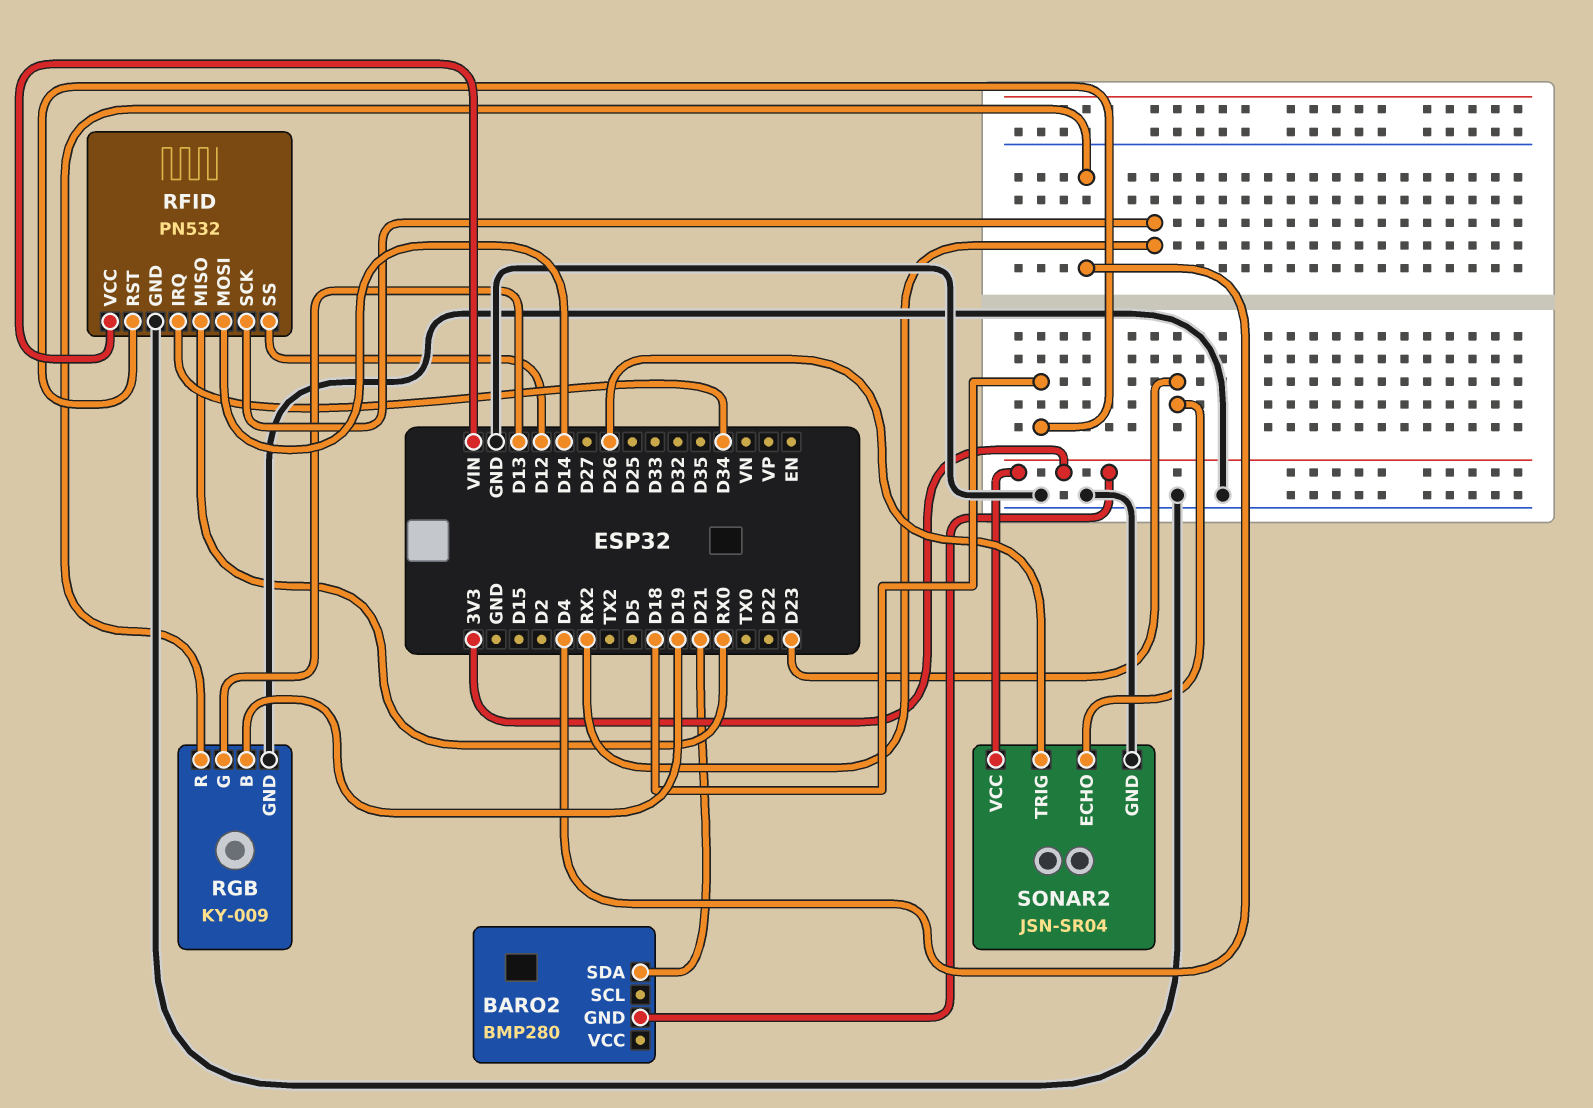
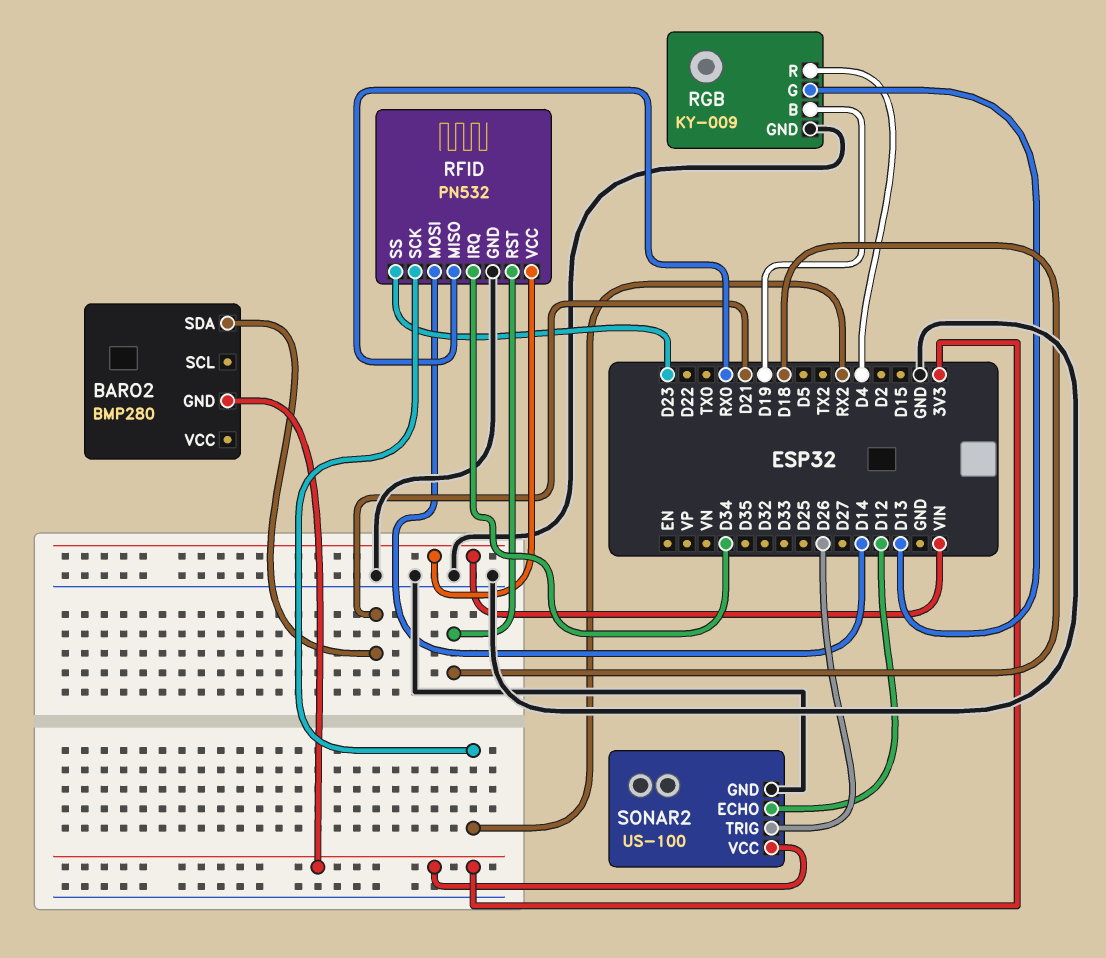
RFID pin SS: D12 -> D23
SONAR2: JSN-SR04 -> US-100
SONAR2 pin ECHO: D23 -> D12

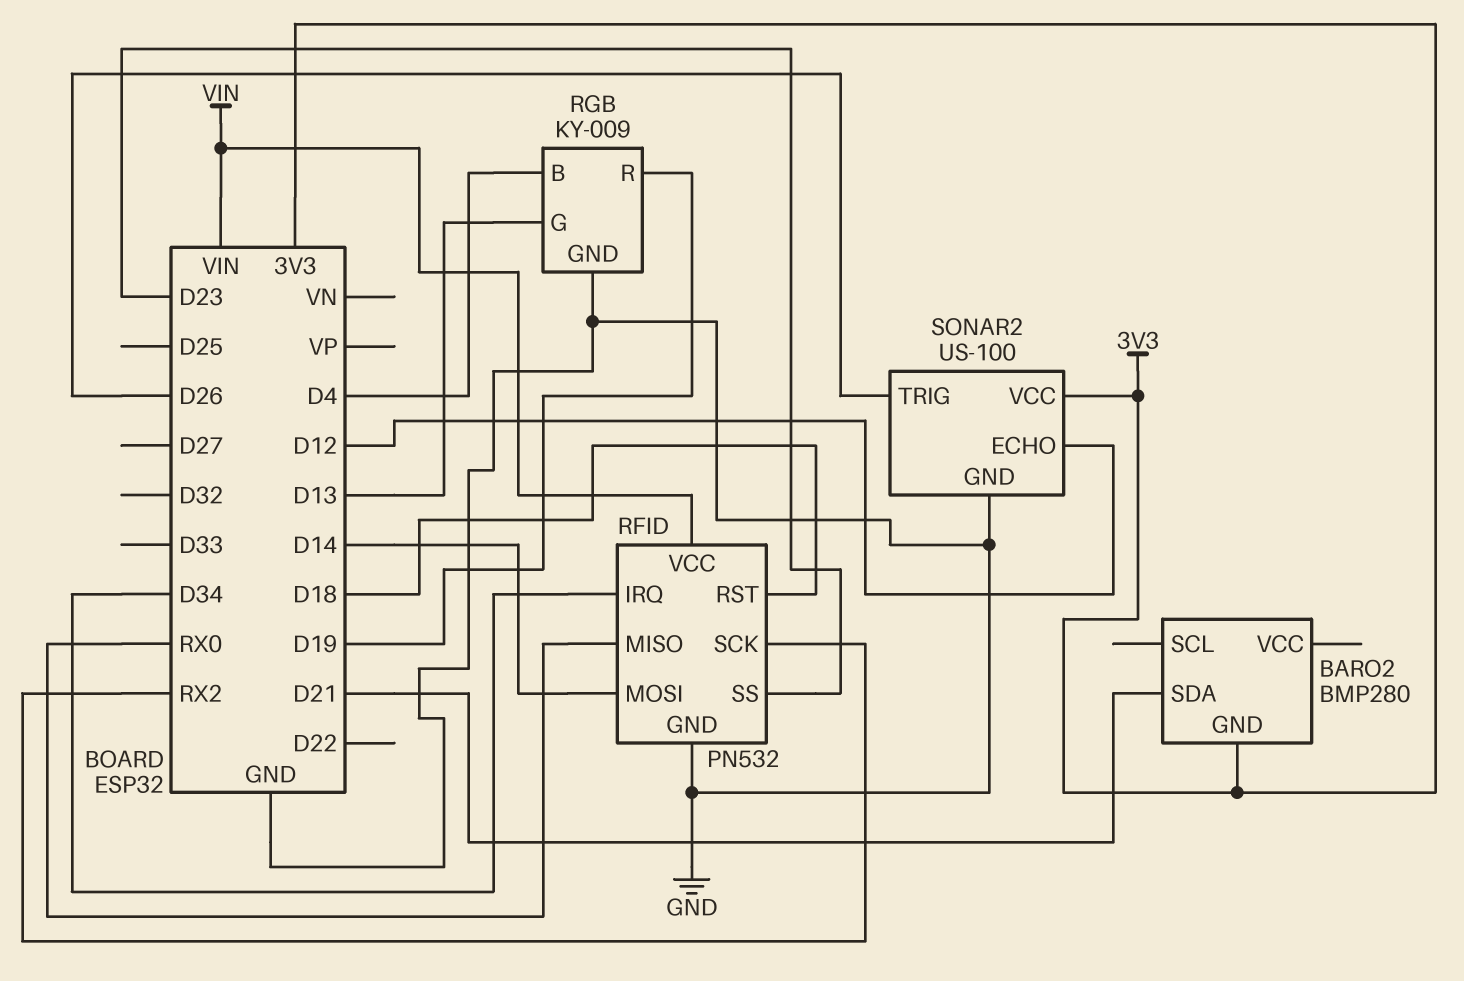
RGB pin B: D19 -> D4
RGB pin R: D4 -> D19

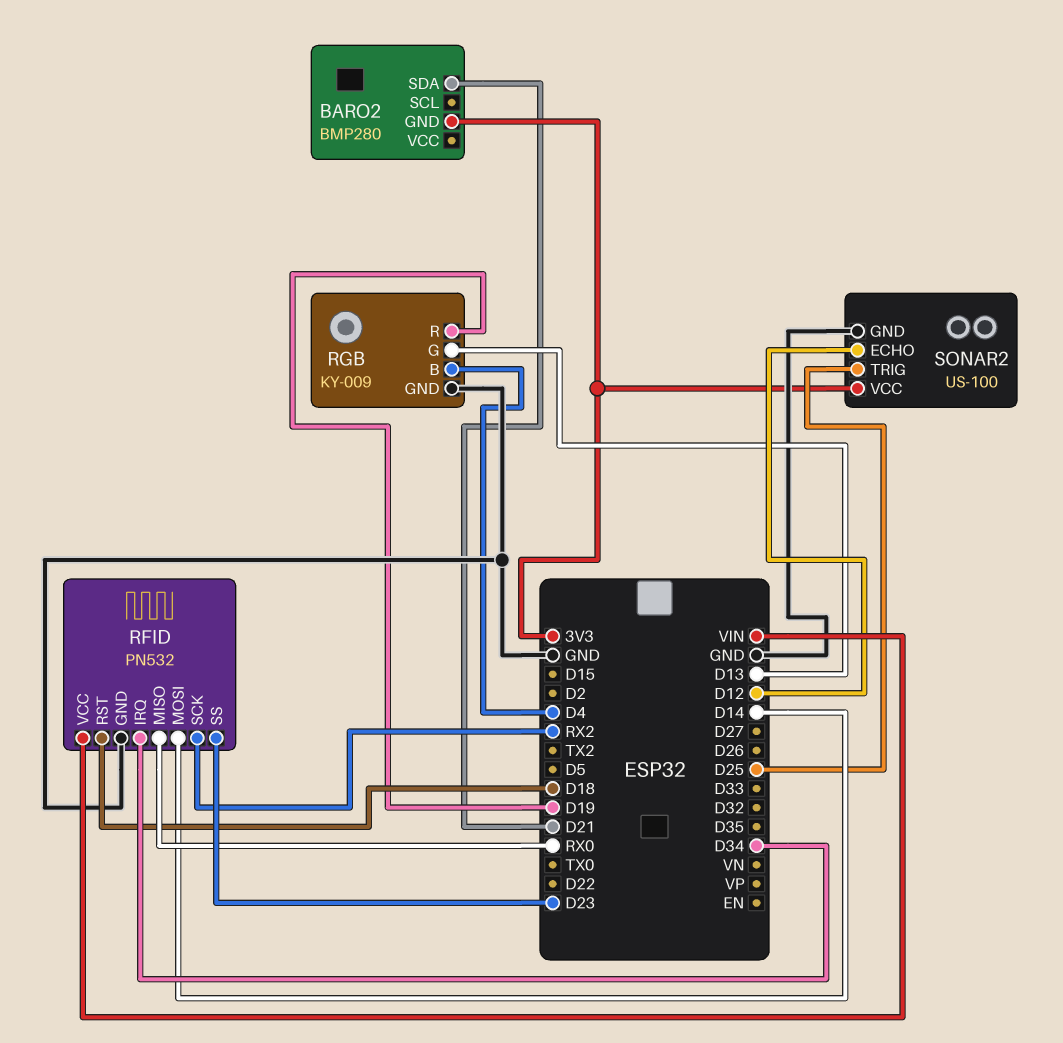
SONAR2 pin TRIG: D26 -> D25

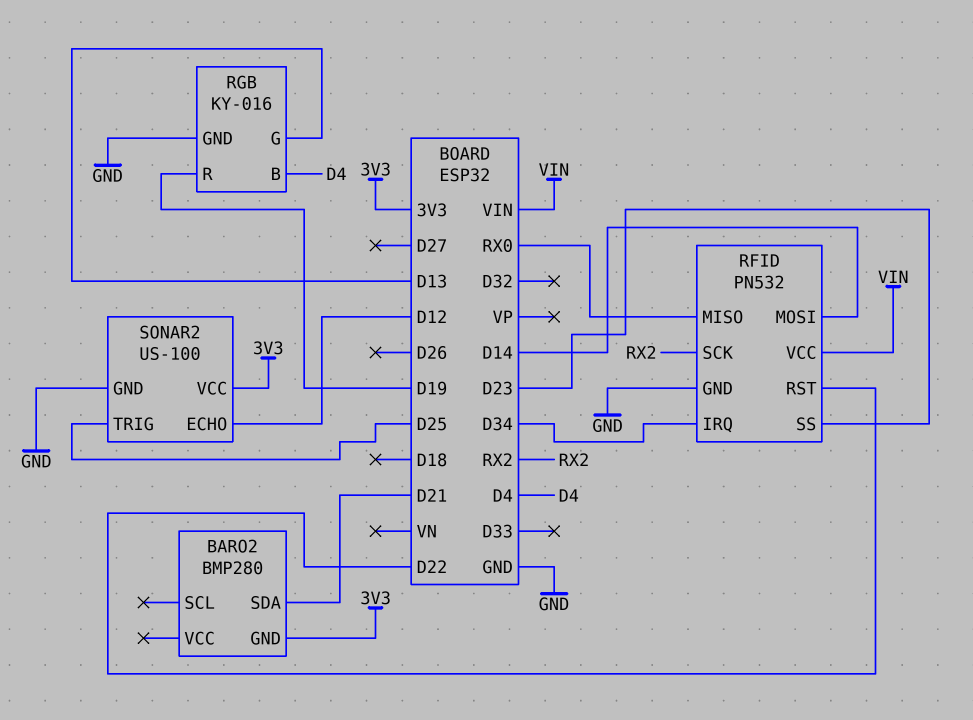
RFID pin RST: D18 -> D22
RGB: KY-009 -> KY-016

